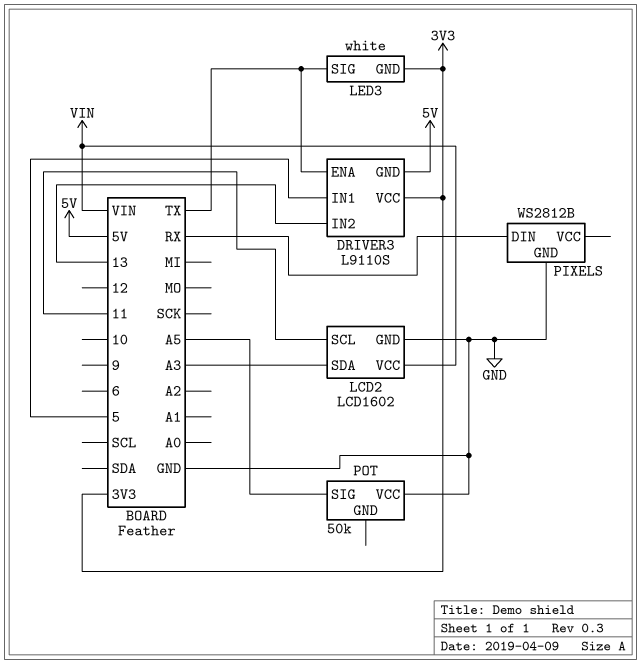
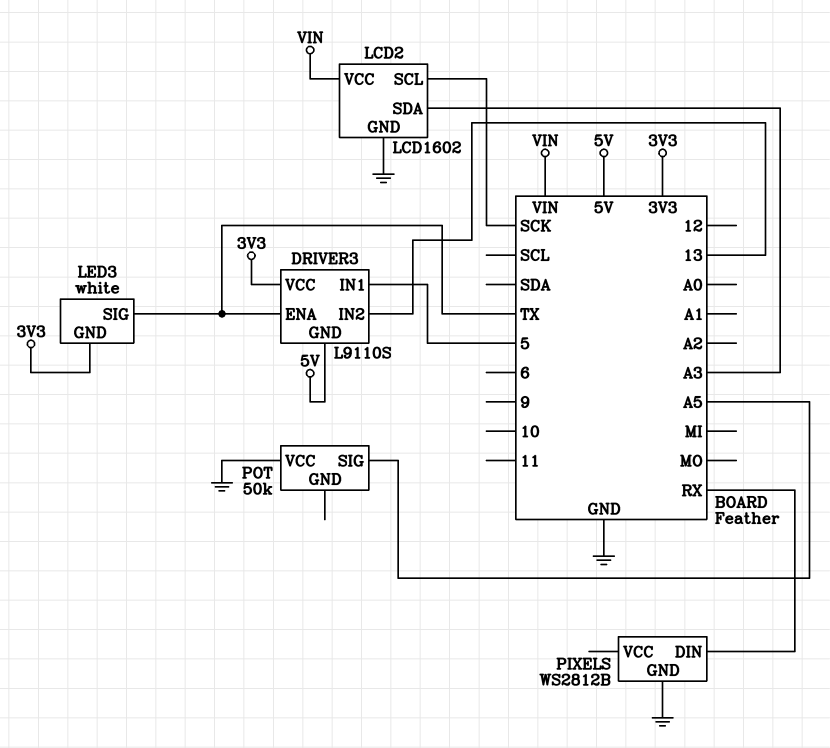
LCD2 pin SCL: 11 -> SCK

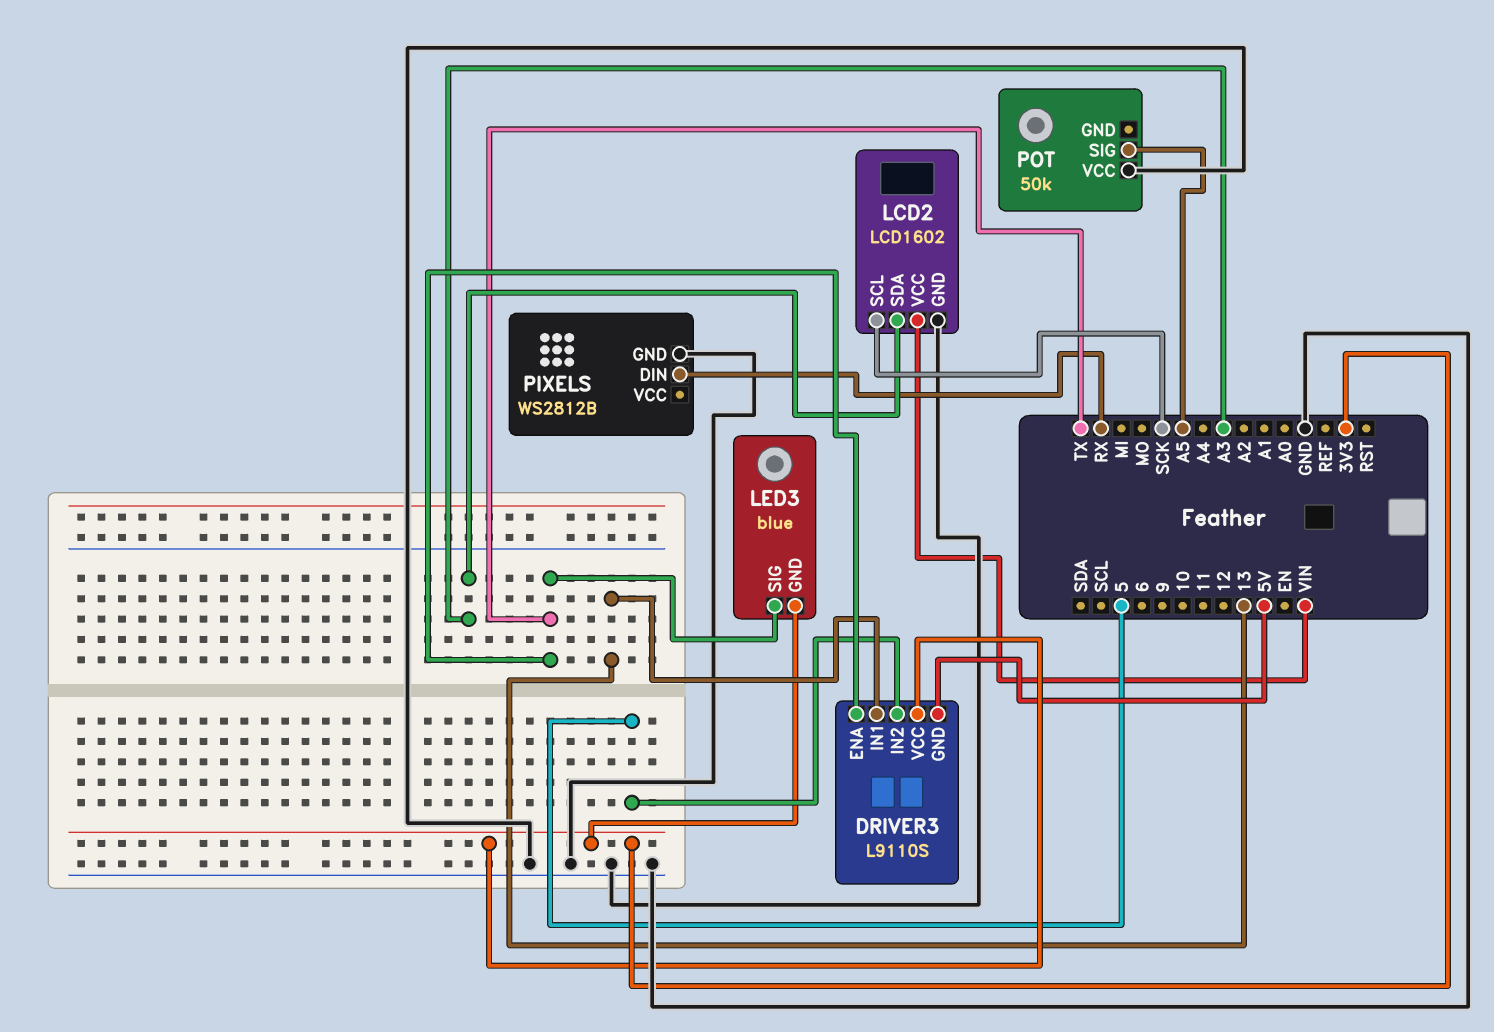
DRIVER3 pin IN1: 5 -> 13
DRIVER3 pin IN2: 13 -> 5
LED3: white -> blue

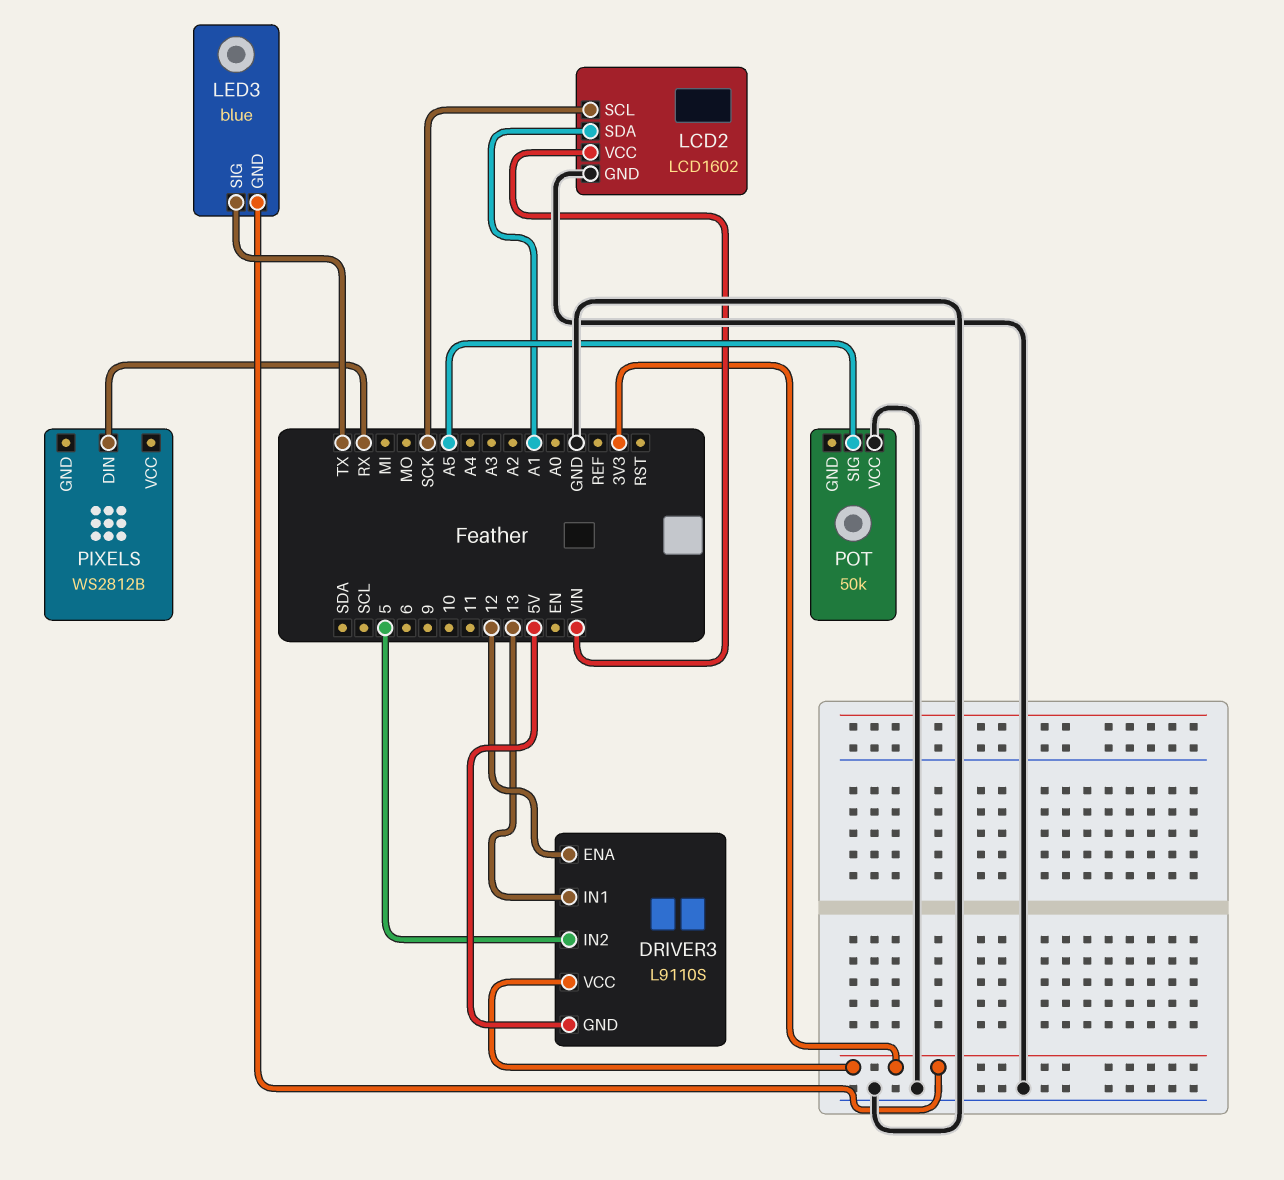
DRIVER3 pin ENA: TX -> 12
LCD2 pin SDA: A3 -> A1
PIXELS pin GND: GND -> none

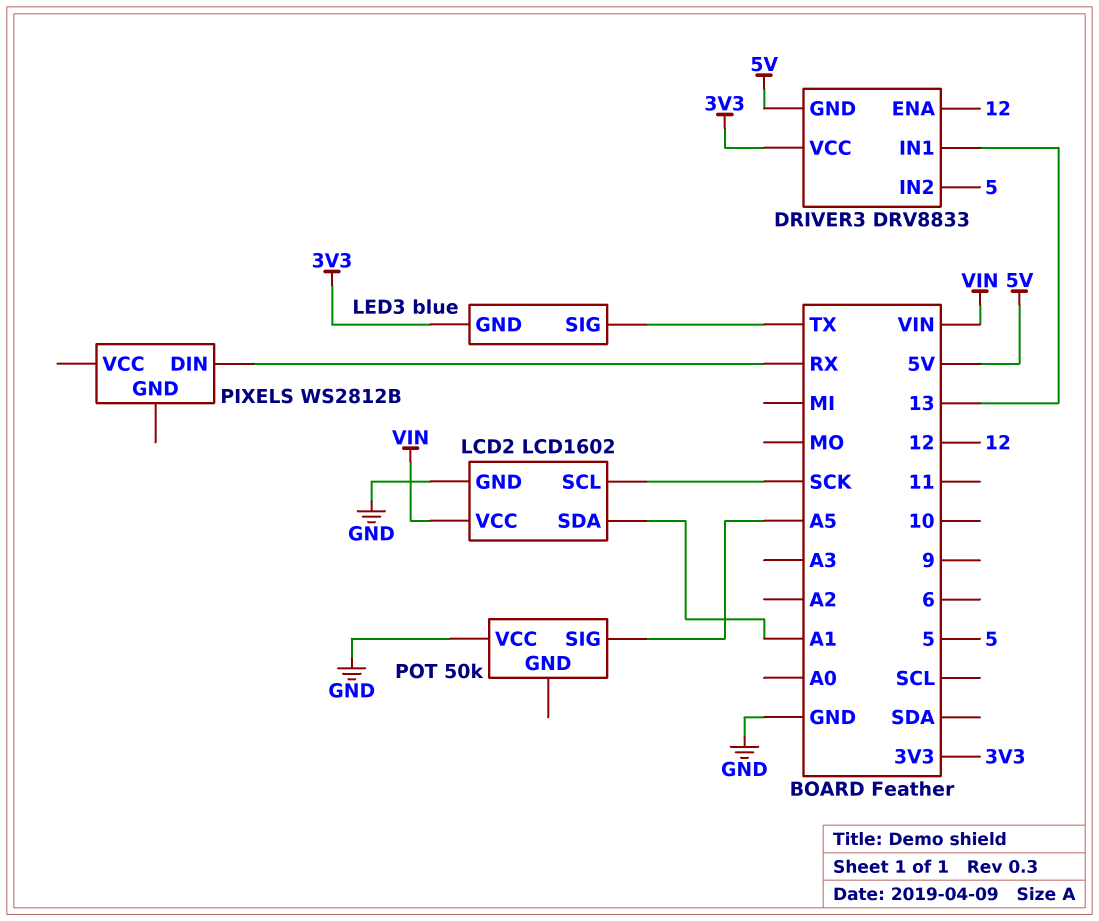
DRIVER3: L9110S -> DRV8833

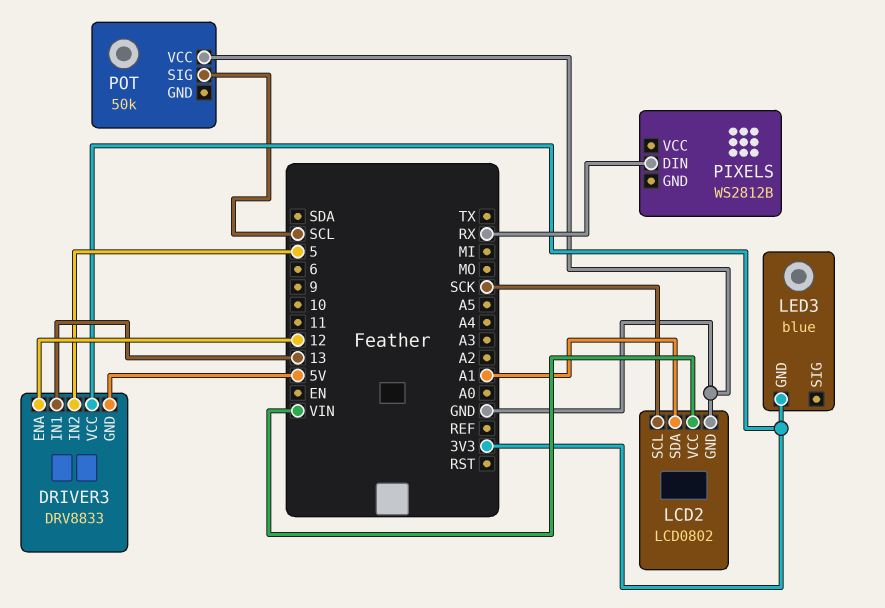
LCD2: LCD1602 -> LCD0802
LED3 pin SIG: TX -> none
POT pin SIG: A5 -> SCL

